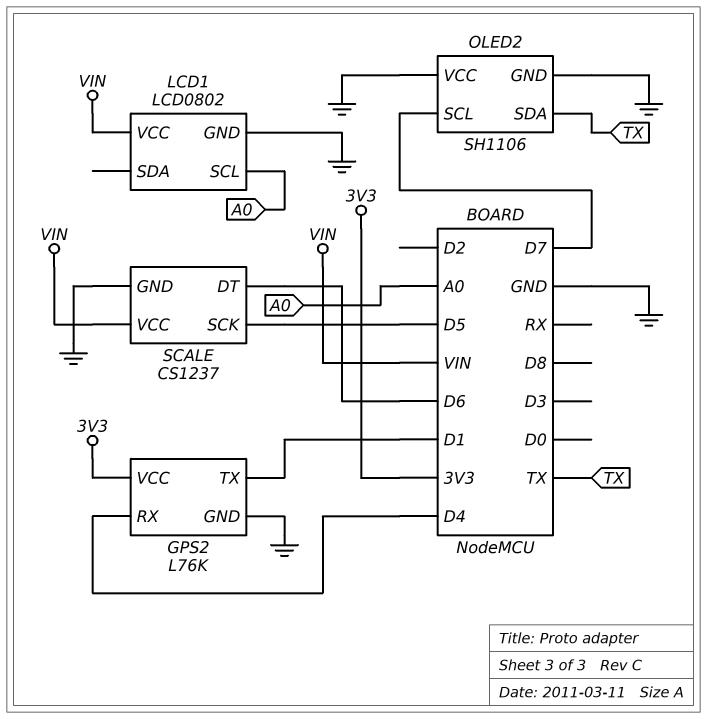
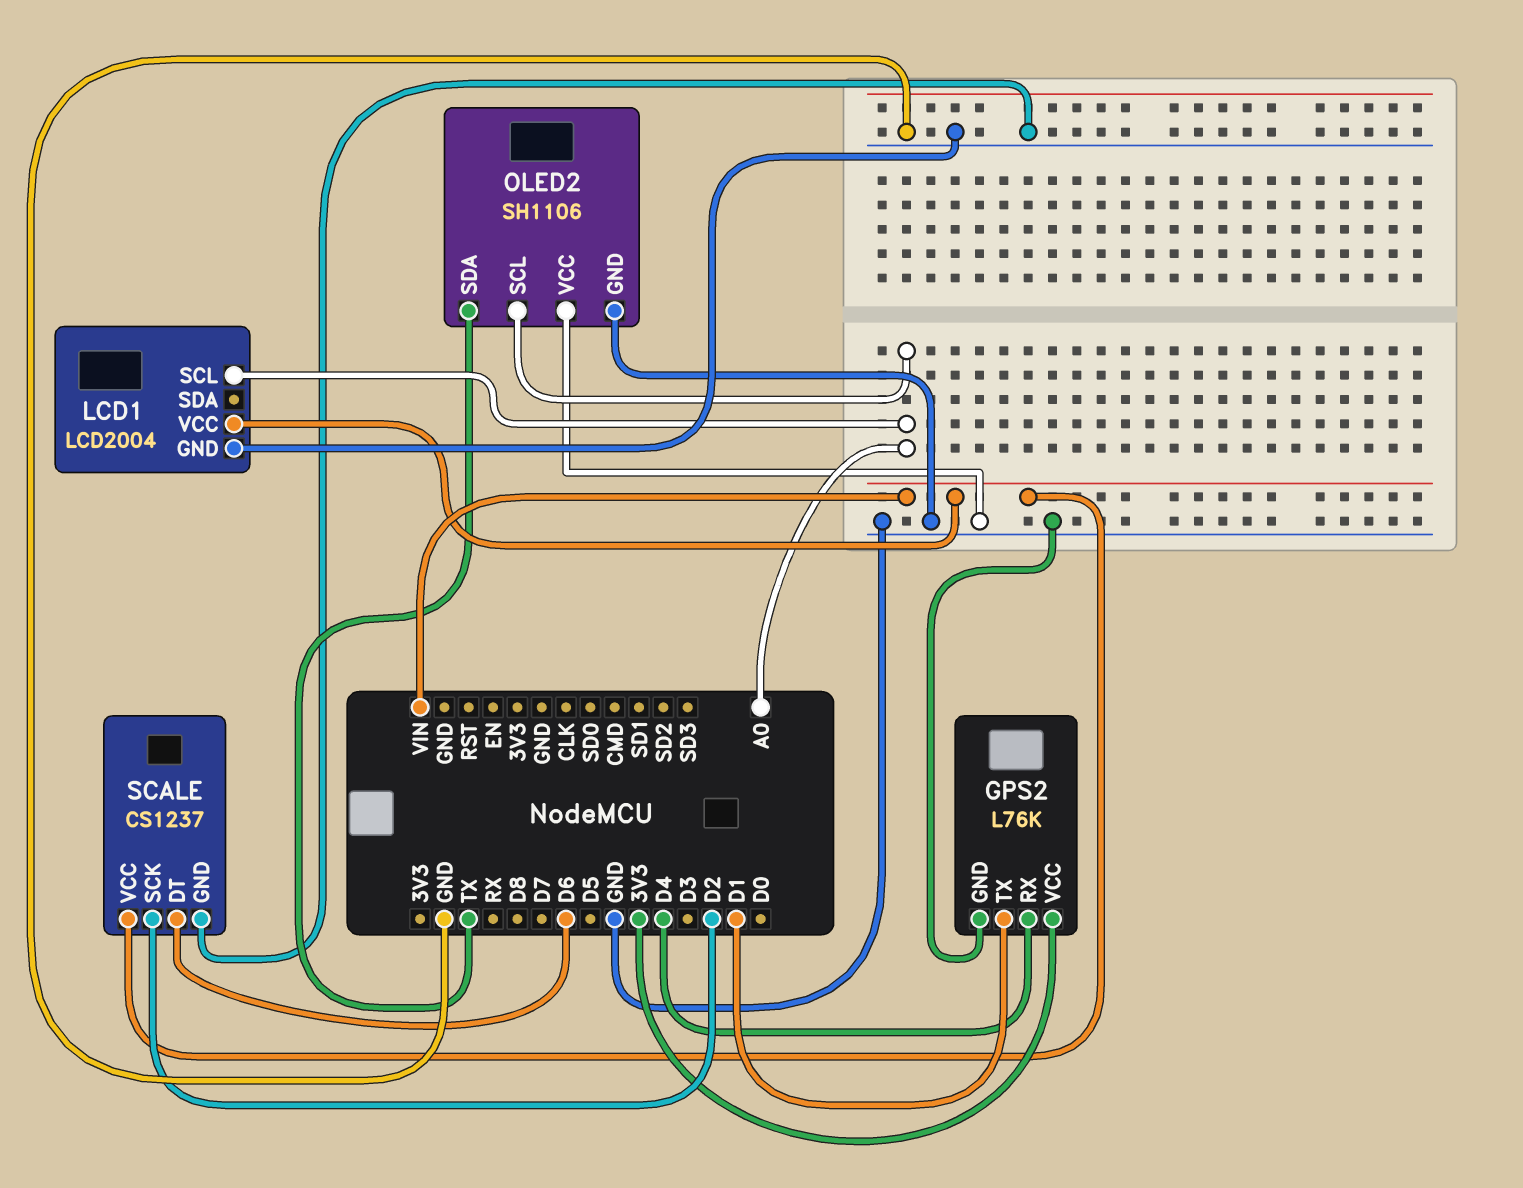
LCD1: LCD0802 -> LCD2004
OLED2 pin SCL: D7 -> A0
SCALE pin SCK: D5 -> D2

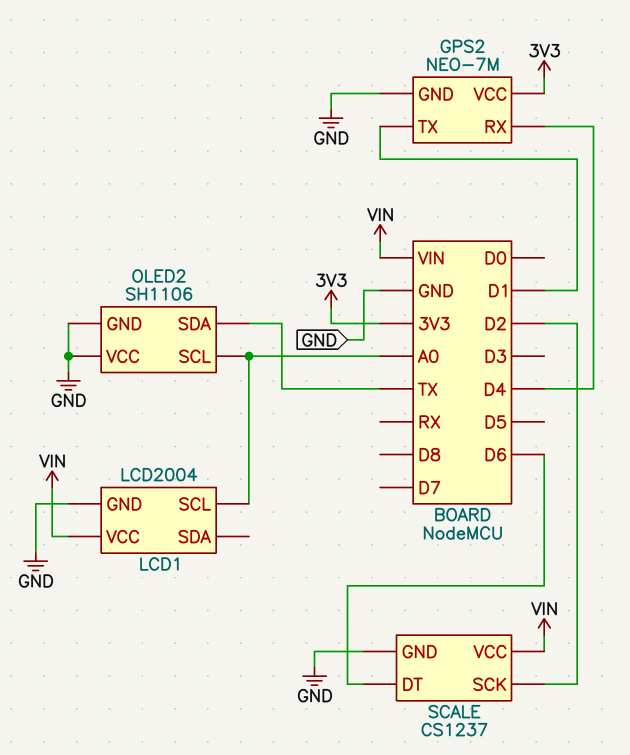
GPS2: L76K -> NEO-7M

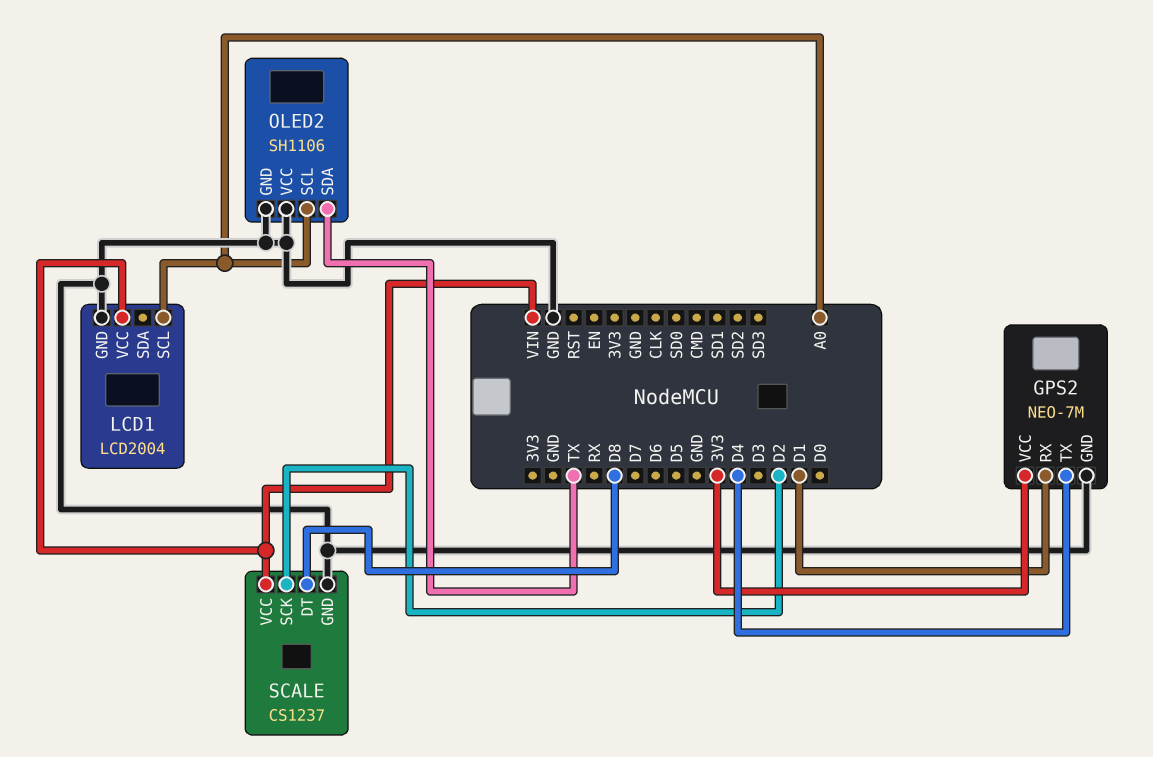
GPS2 pin RX: D4 -> D1
GPS2 pin TX: D1 -> D4
SCALE pin DT: D6 -> D8

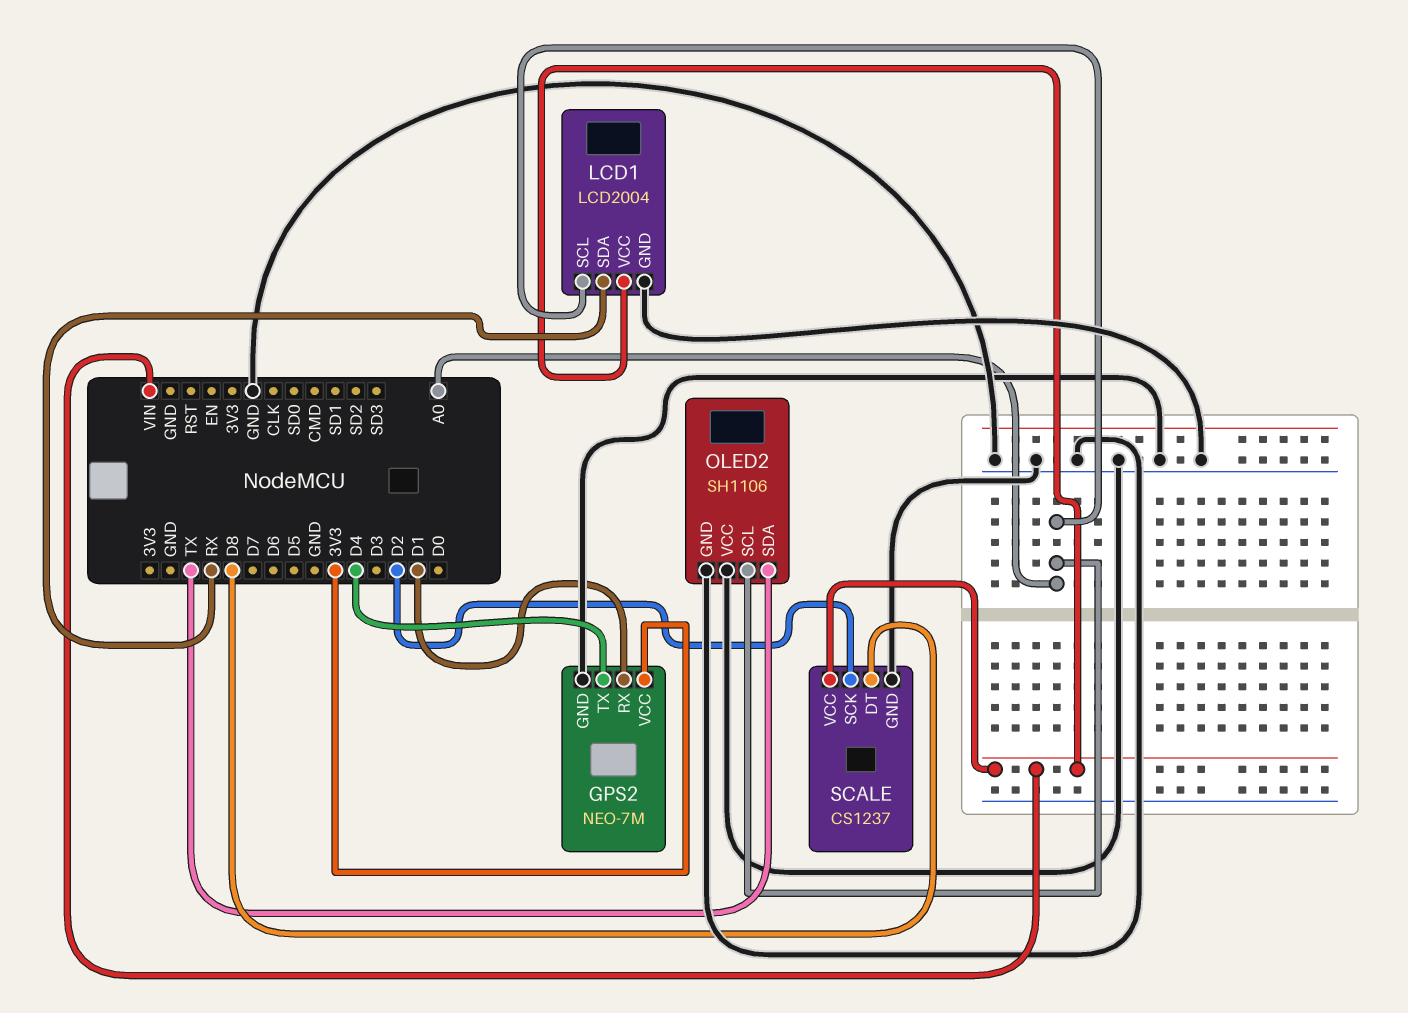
LCD1 pin SDA: none -> RX

